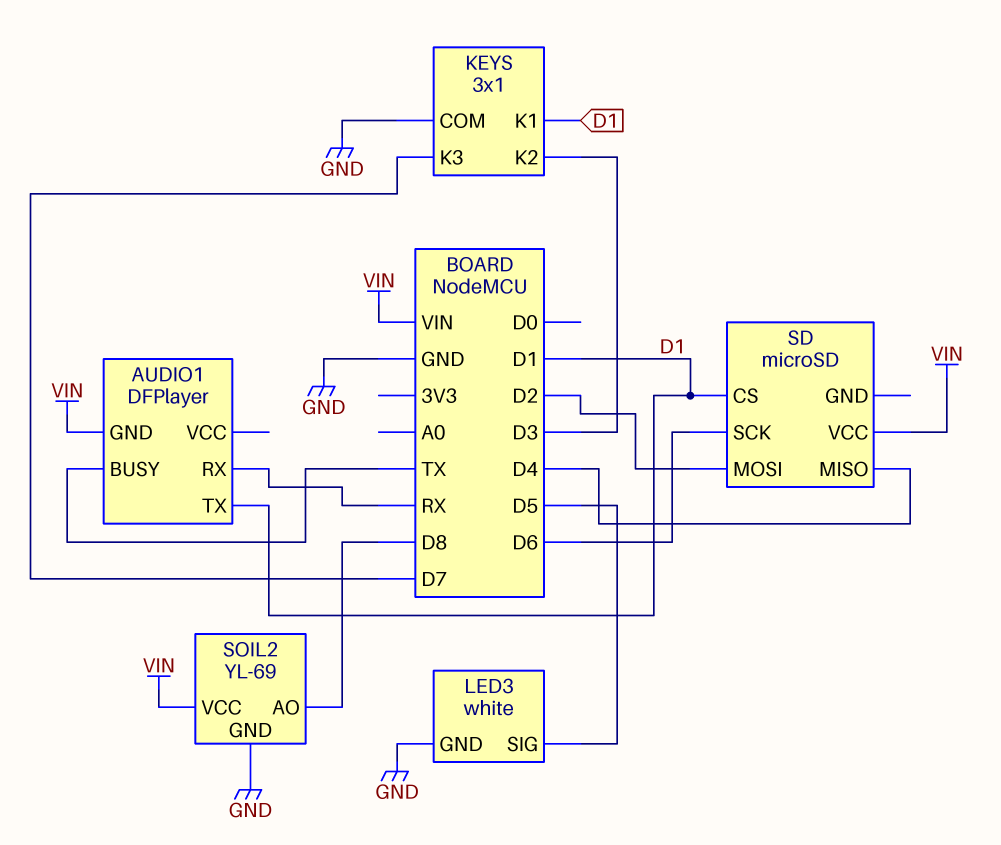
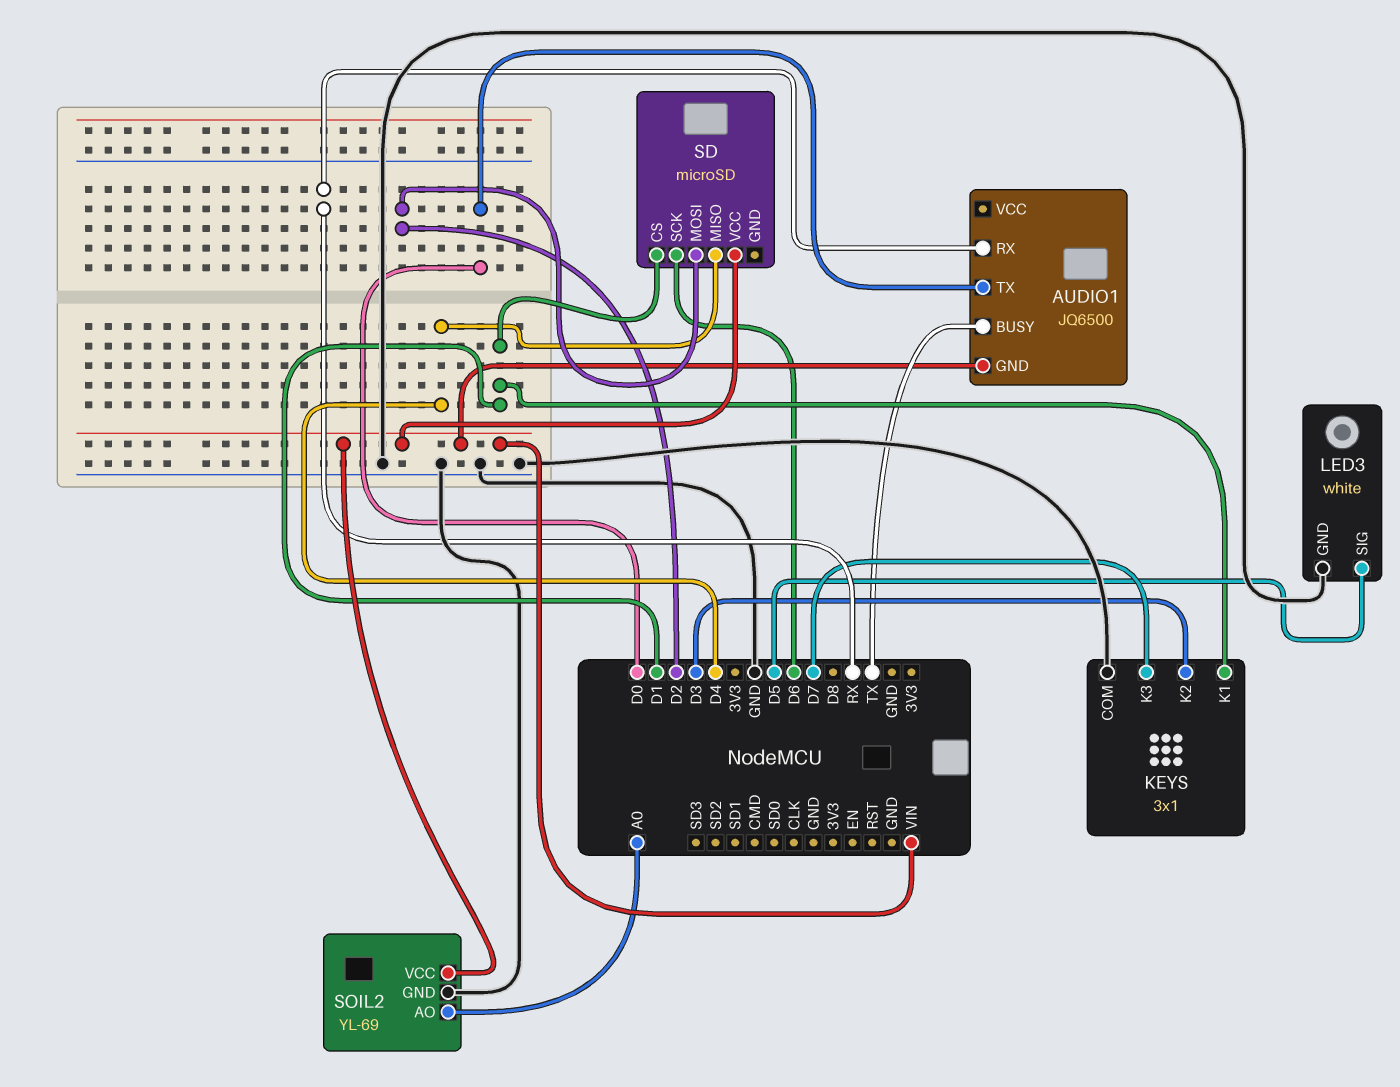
AUDIO1: DFPlayer -> JQ6500
AUDIO1 pin TX: D1 -> D0
SOIL2 pin AO: D8 -> A0

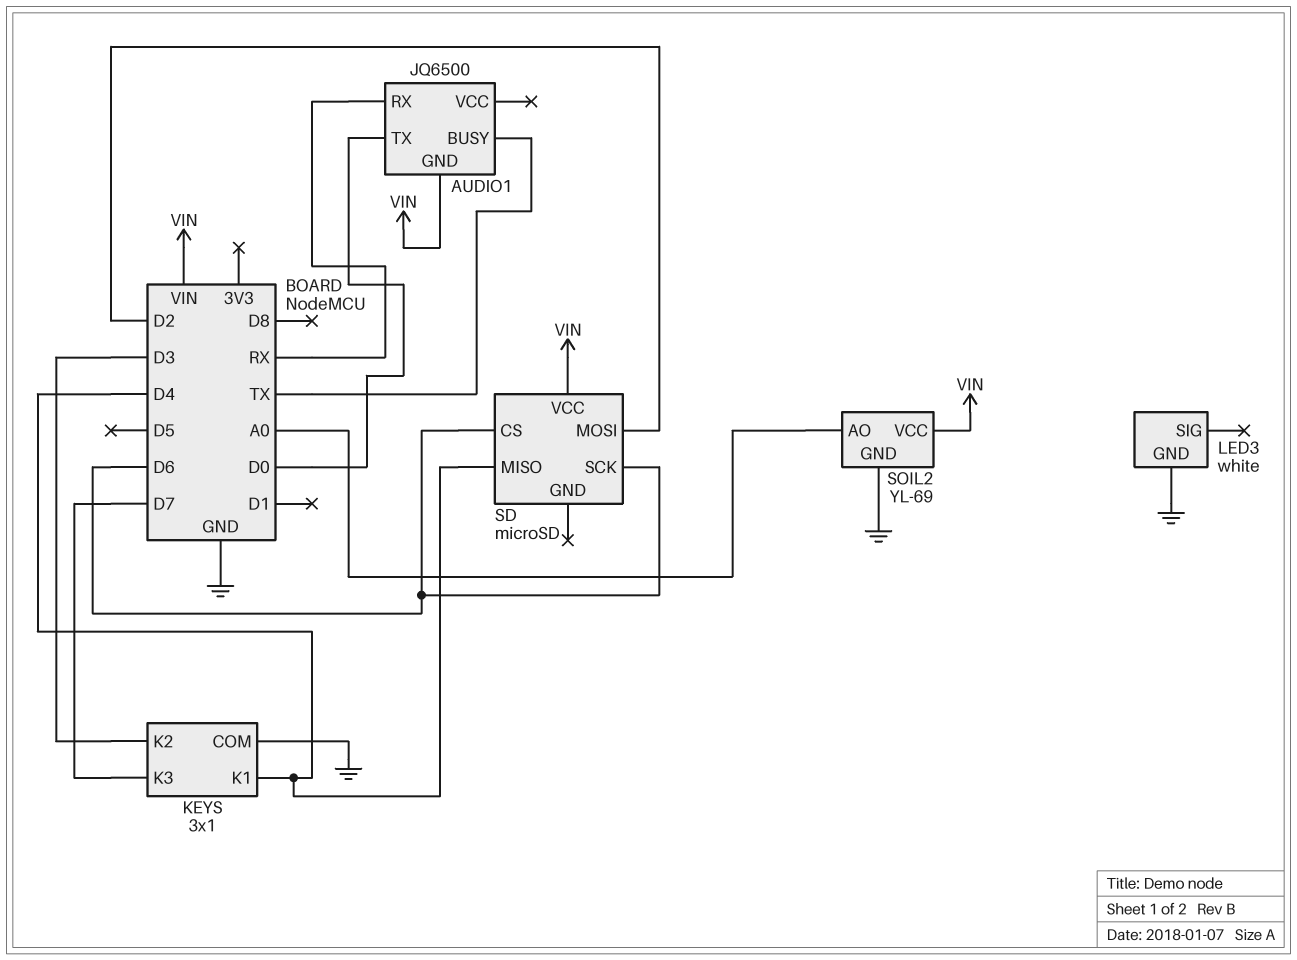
KEYS pin K1: D1 -> D4
LED3 pin SIG: D5 -> none
SD pin CS: D1 -> D6

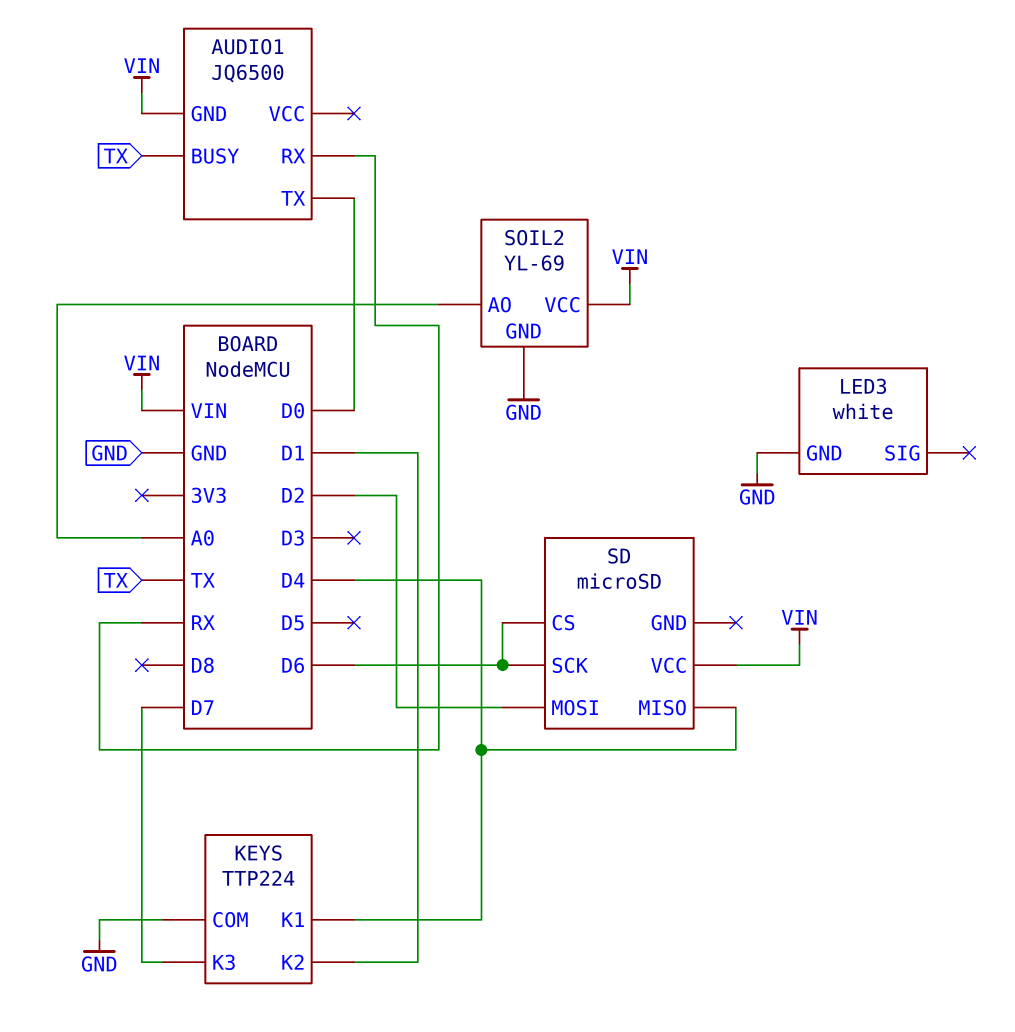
KEYS: 3x1 -> TTP224
KEYS pin K2: D3 -> D1

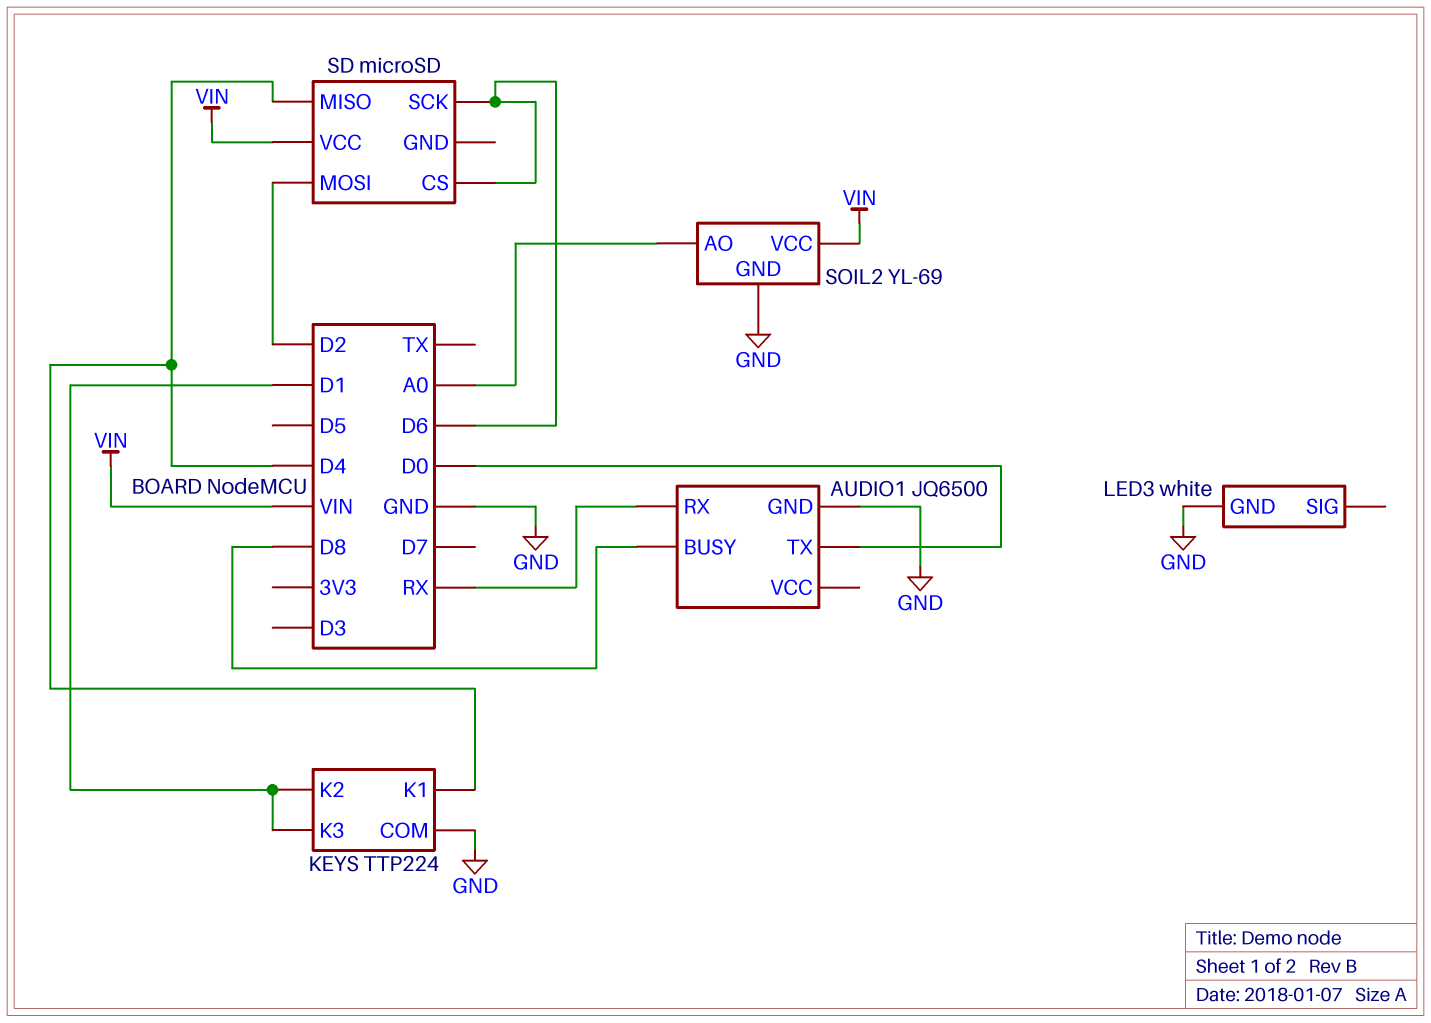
AUDIO1 pin BUSY: TX -> D8
AUDIO1 pin GND: VIN -> GND
KEYS pin K3: D7 -> D1

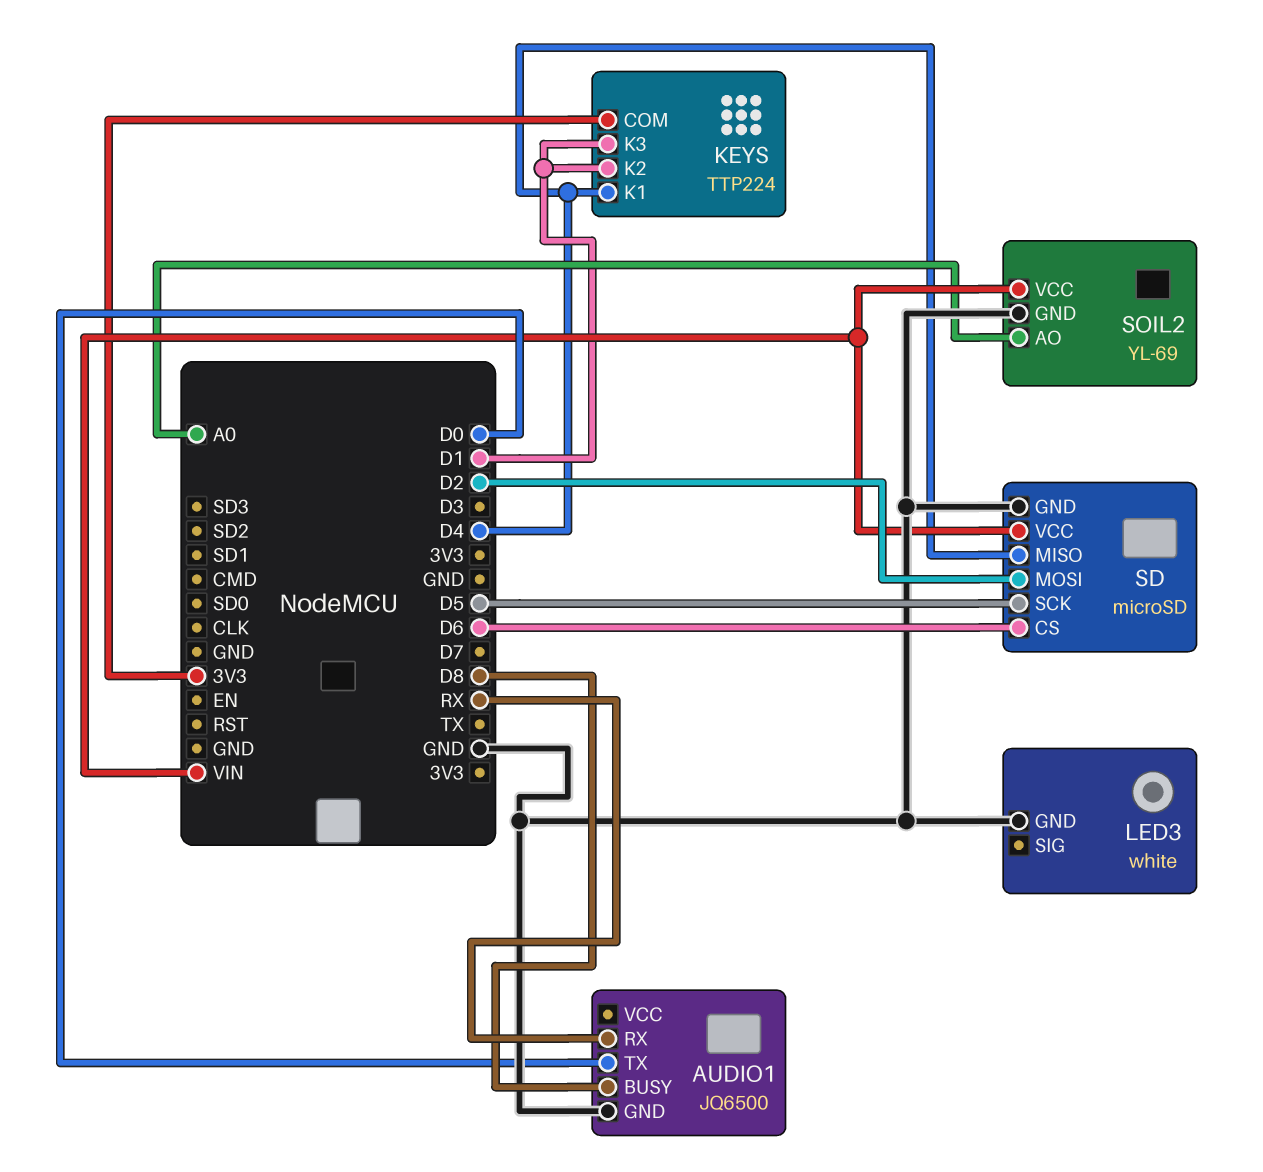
KEYS pin COM: GND -> 3V3
SD pin GND: none -> GND
SD pin SCK: D6 -> D5

